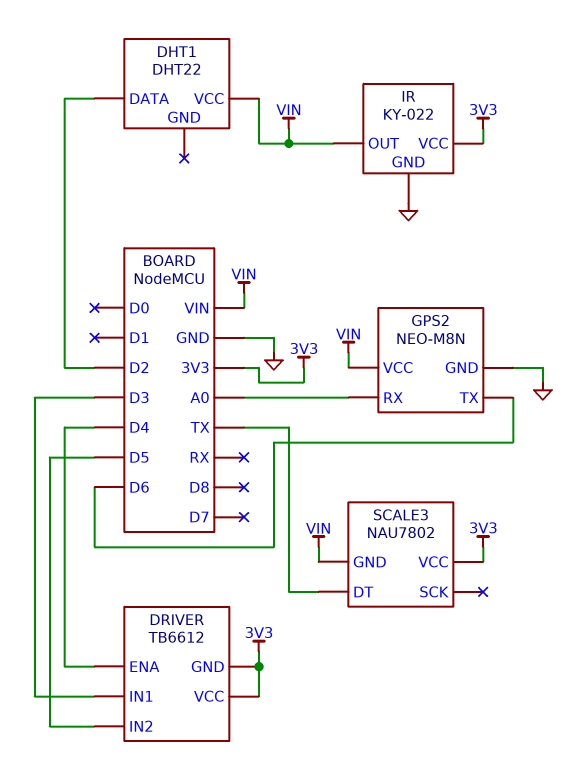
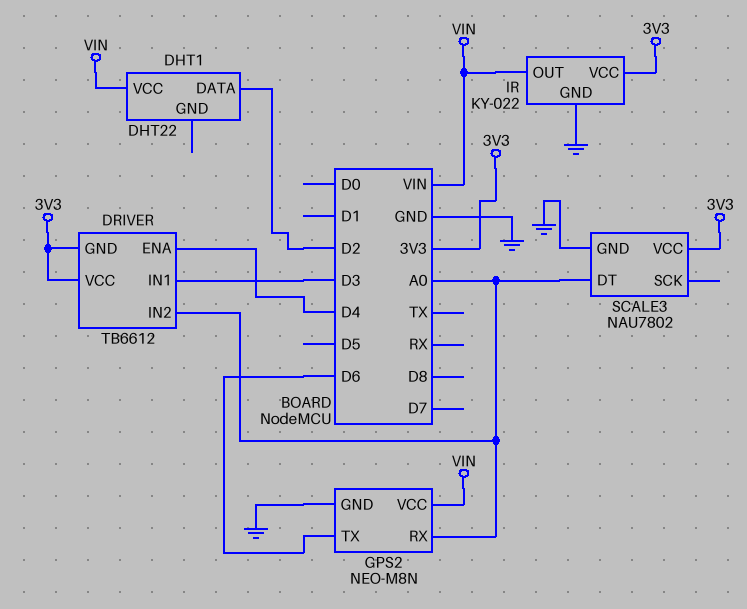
DRIVER pin IN2: D5 -> A0
SCALE3 pin DT: TX -> A0
SCALE3 pin GND: VIN -> GND

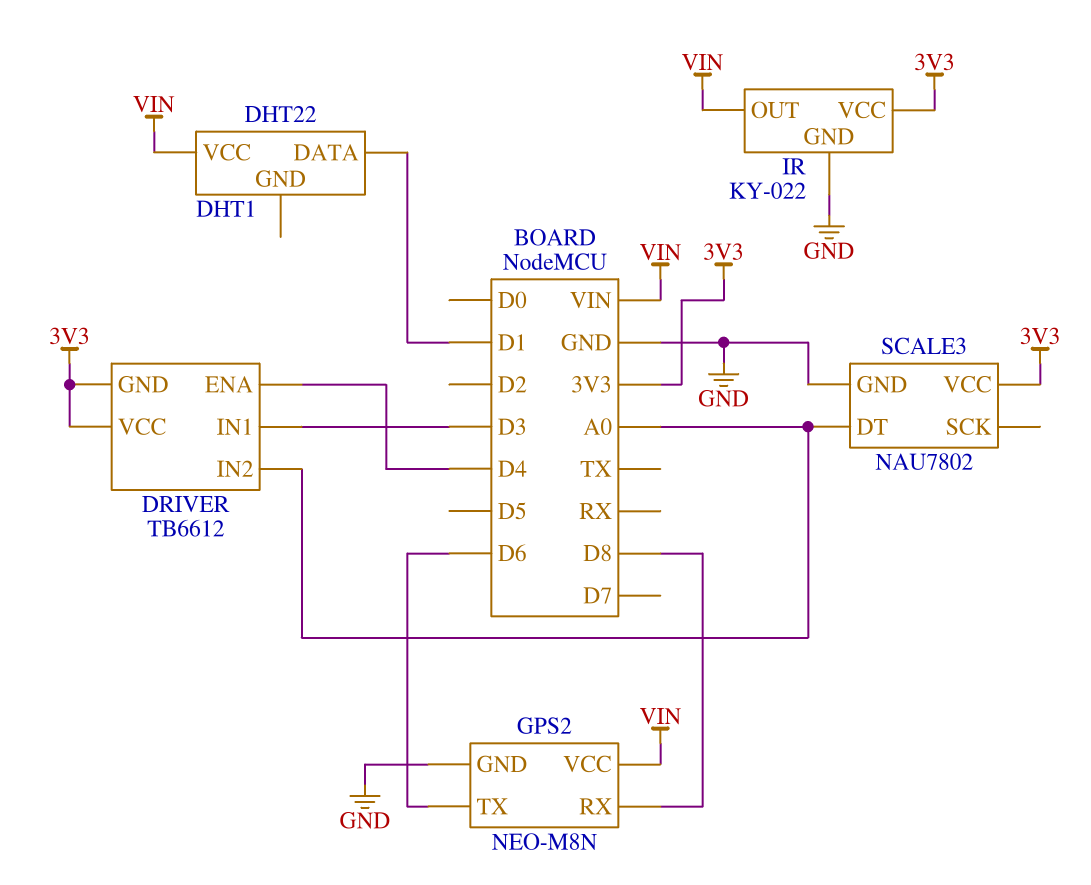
DHT1 pin DATA: D2 -> D1
GPS2 pin RX: A0 -> D8

